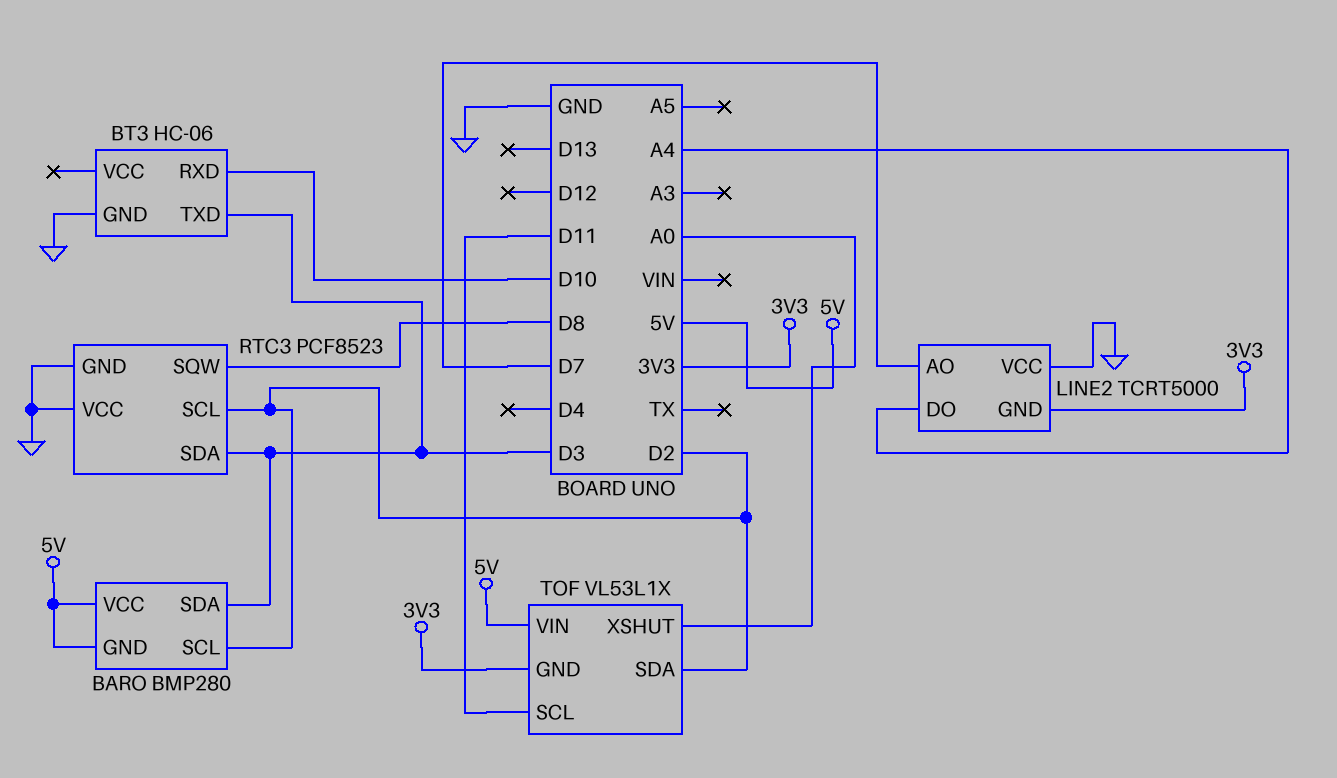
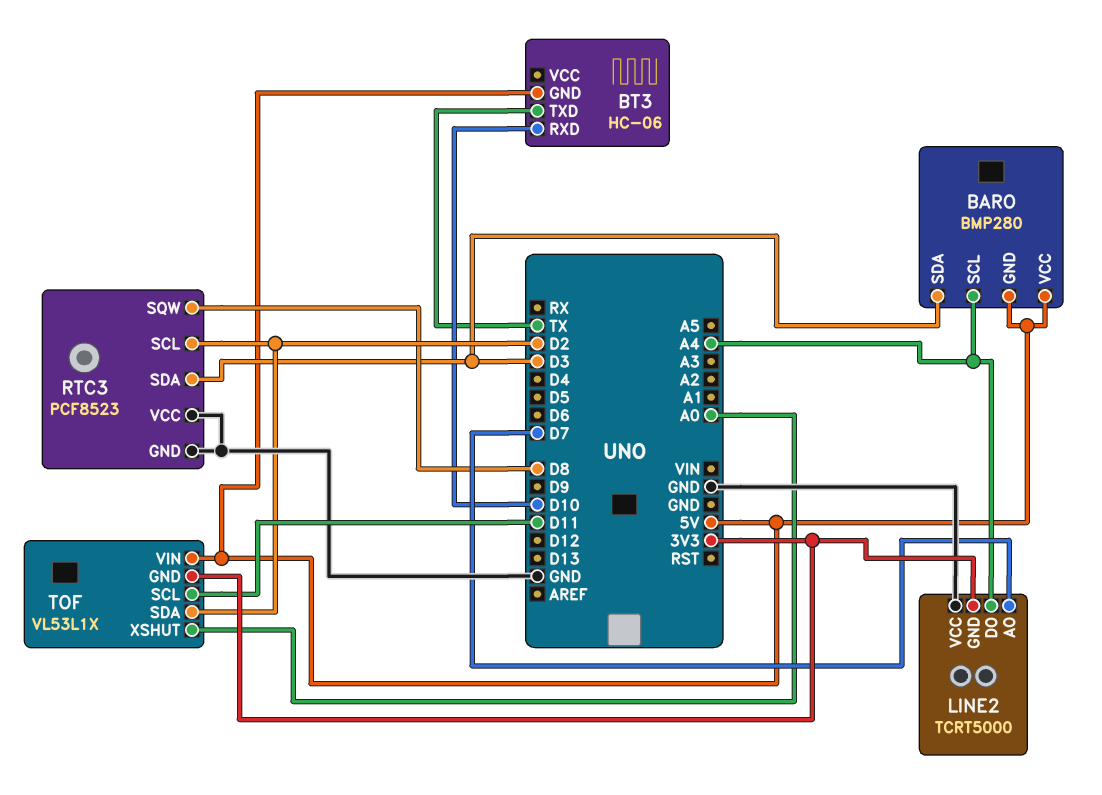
BARO pin SCL: D2 -> A4
BT3 pin GND: GND -> 5V
BT3 pin TXD: D3 -> TX

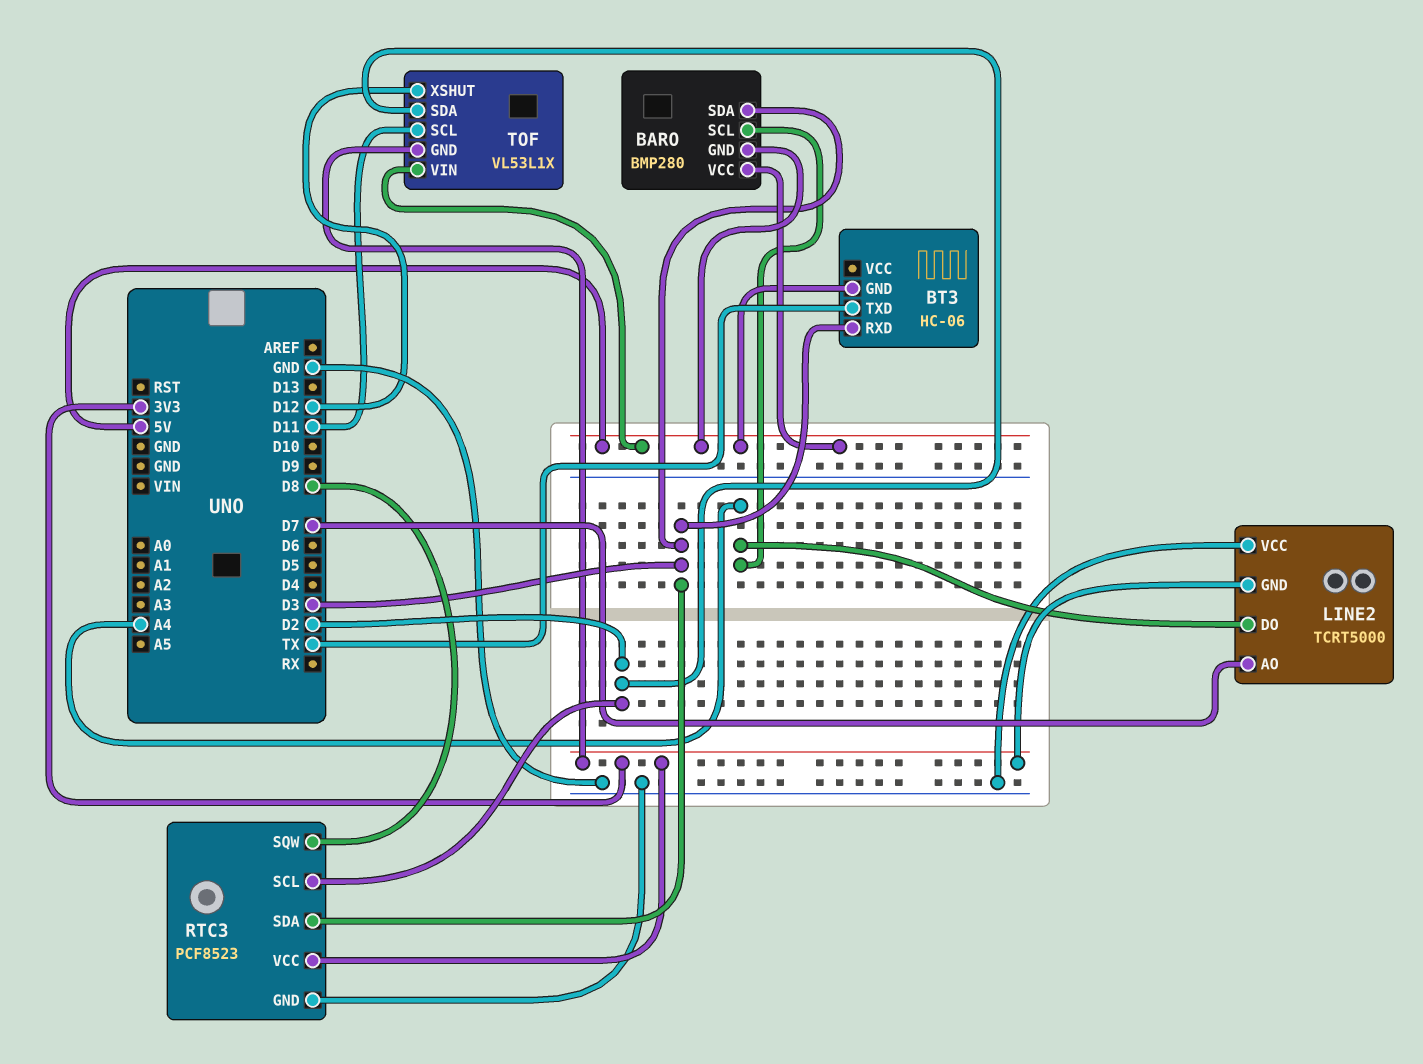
BT3 pin RXD: D10 -> D3
RTC3 pin VCC: GND -> 3V3
TOF pin XSHUT: A0 -> D12

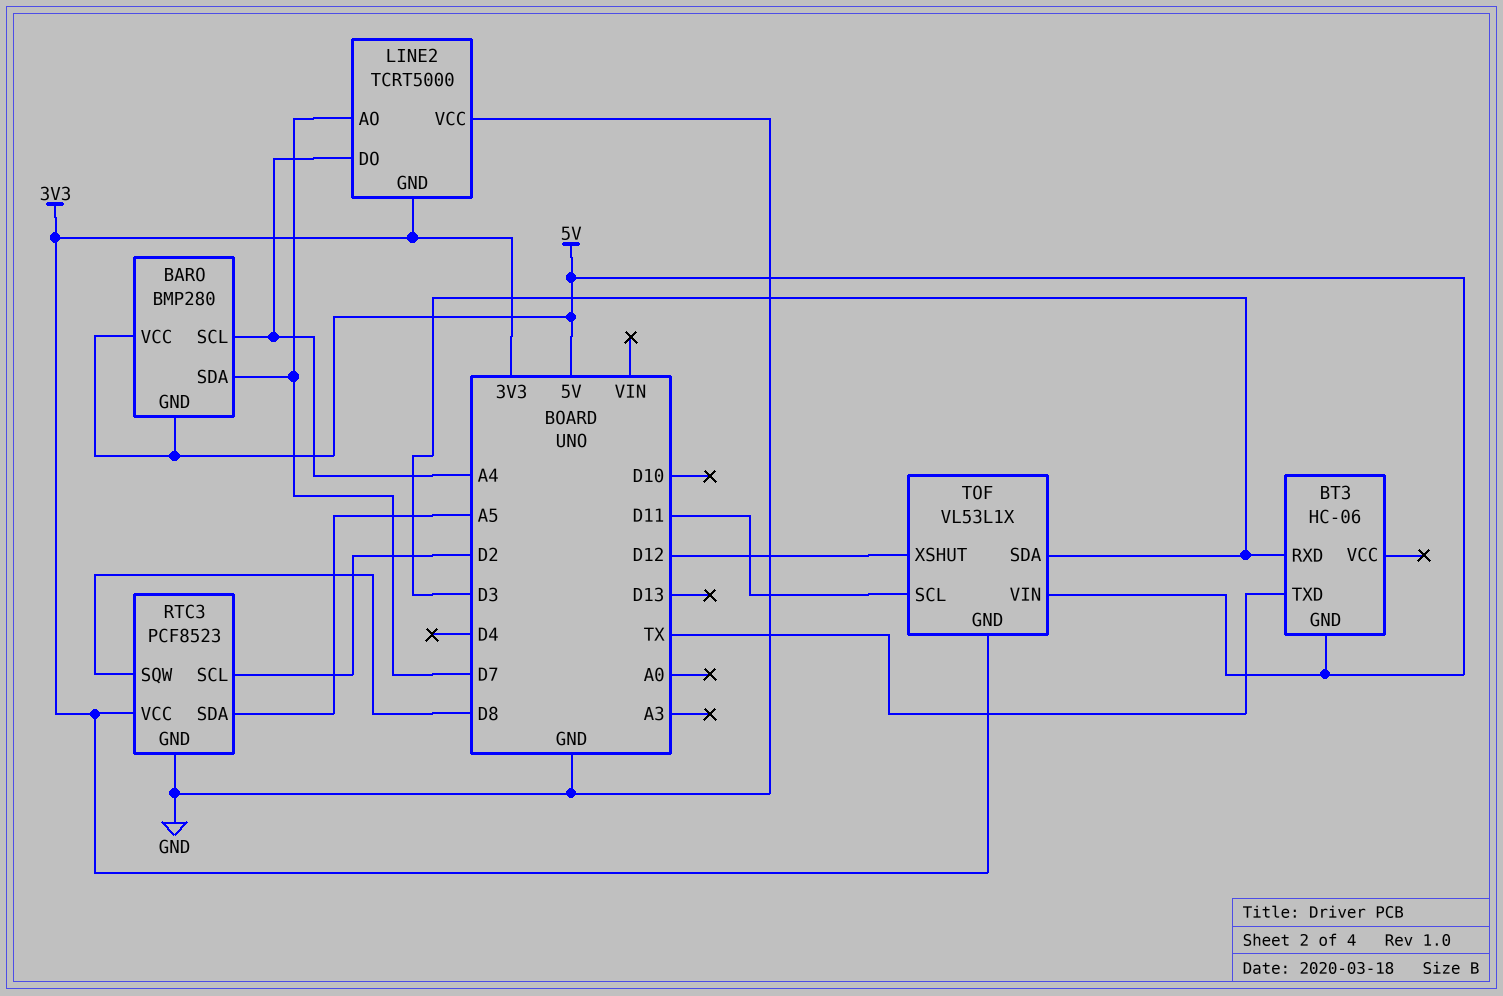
BARO pin SDA: D3 -> D7
RTC3 pin SDA: D3 -> A5
TOF pin SDA: D2 -> D3

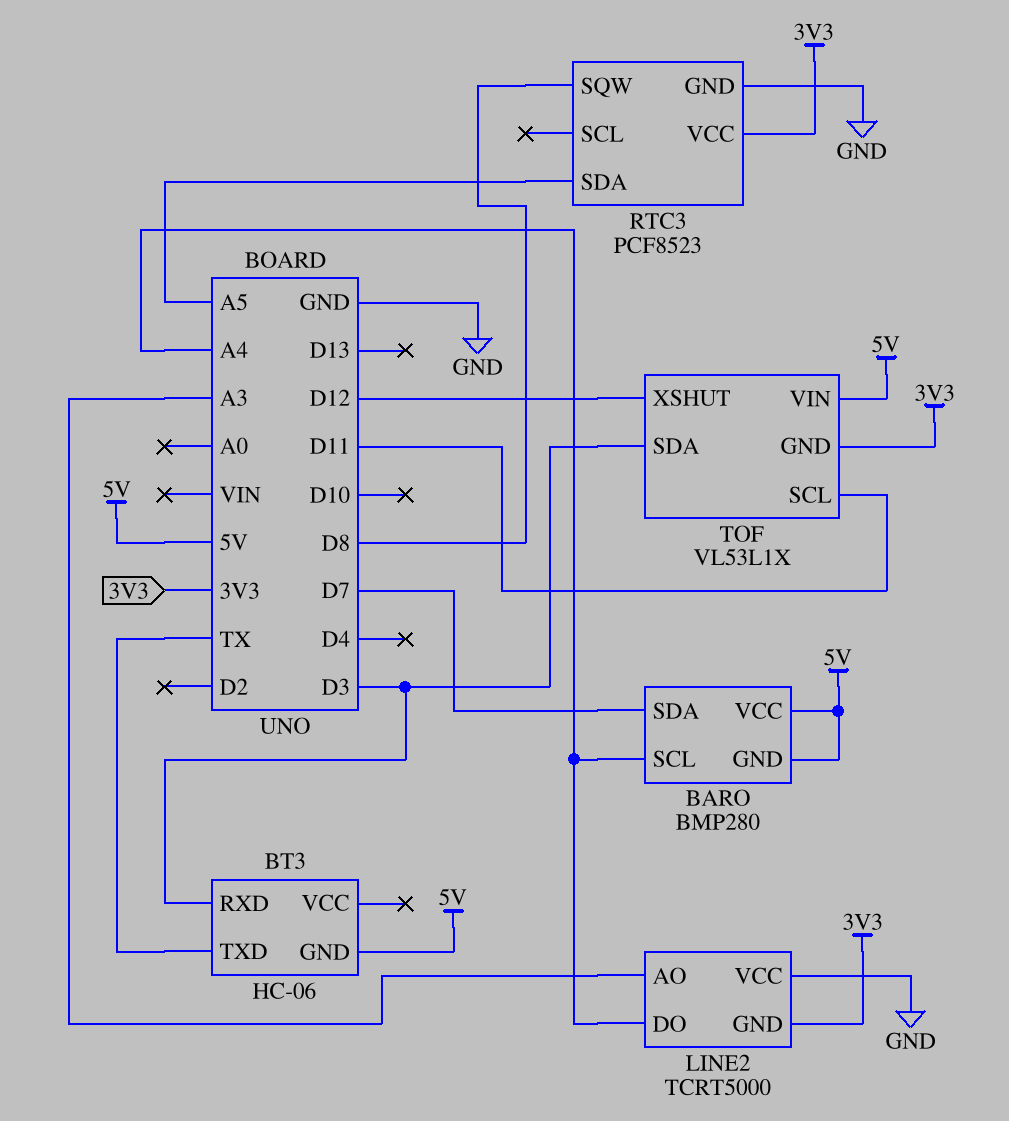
LINE2 pin AO: D7 -> A3
RTC3 pin SCL: D2 -> none

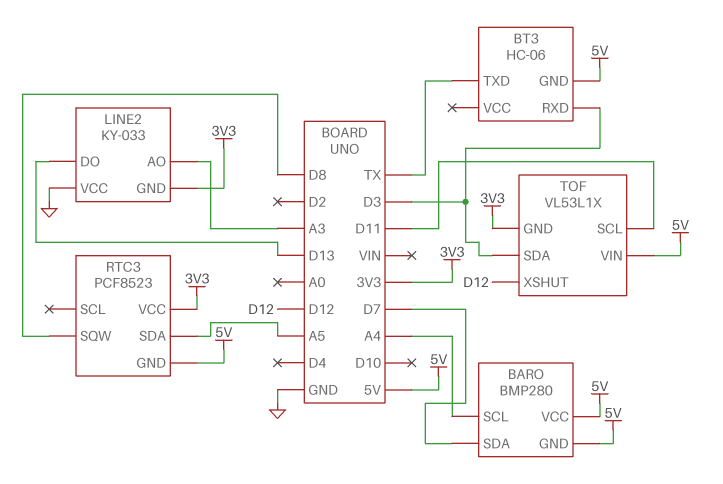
LINE2: TCRT5000 -> KY-033
LINE2 pin DO: A4 -> D13
RTC3 pin GND: GND -> 5V

